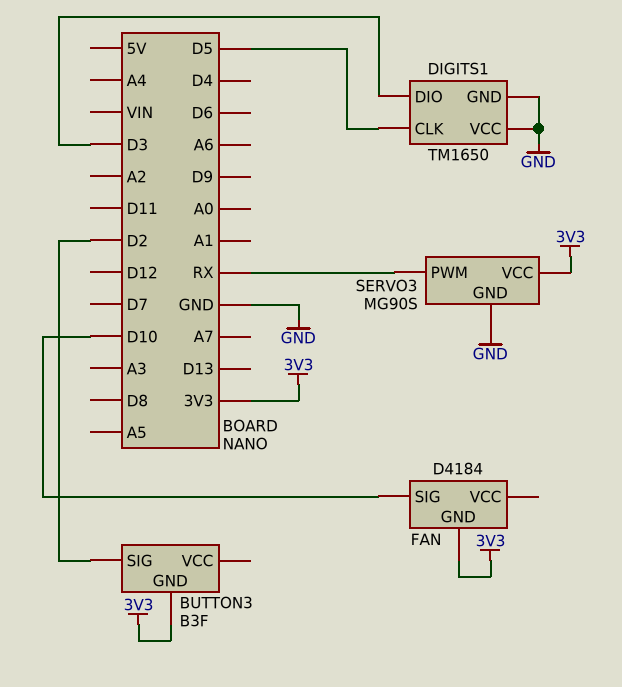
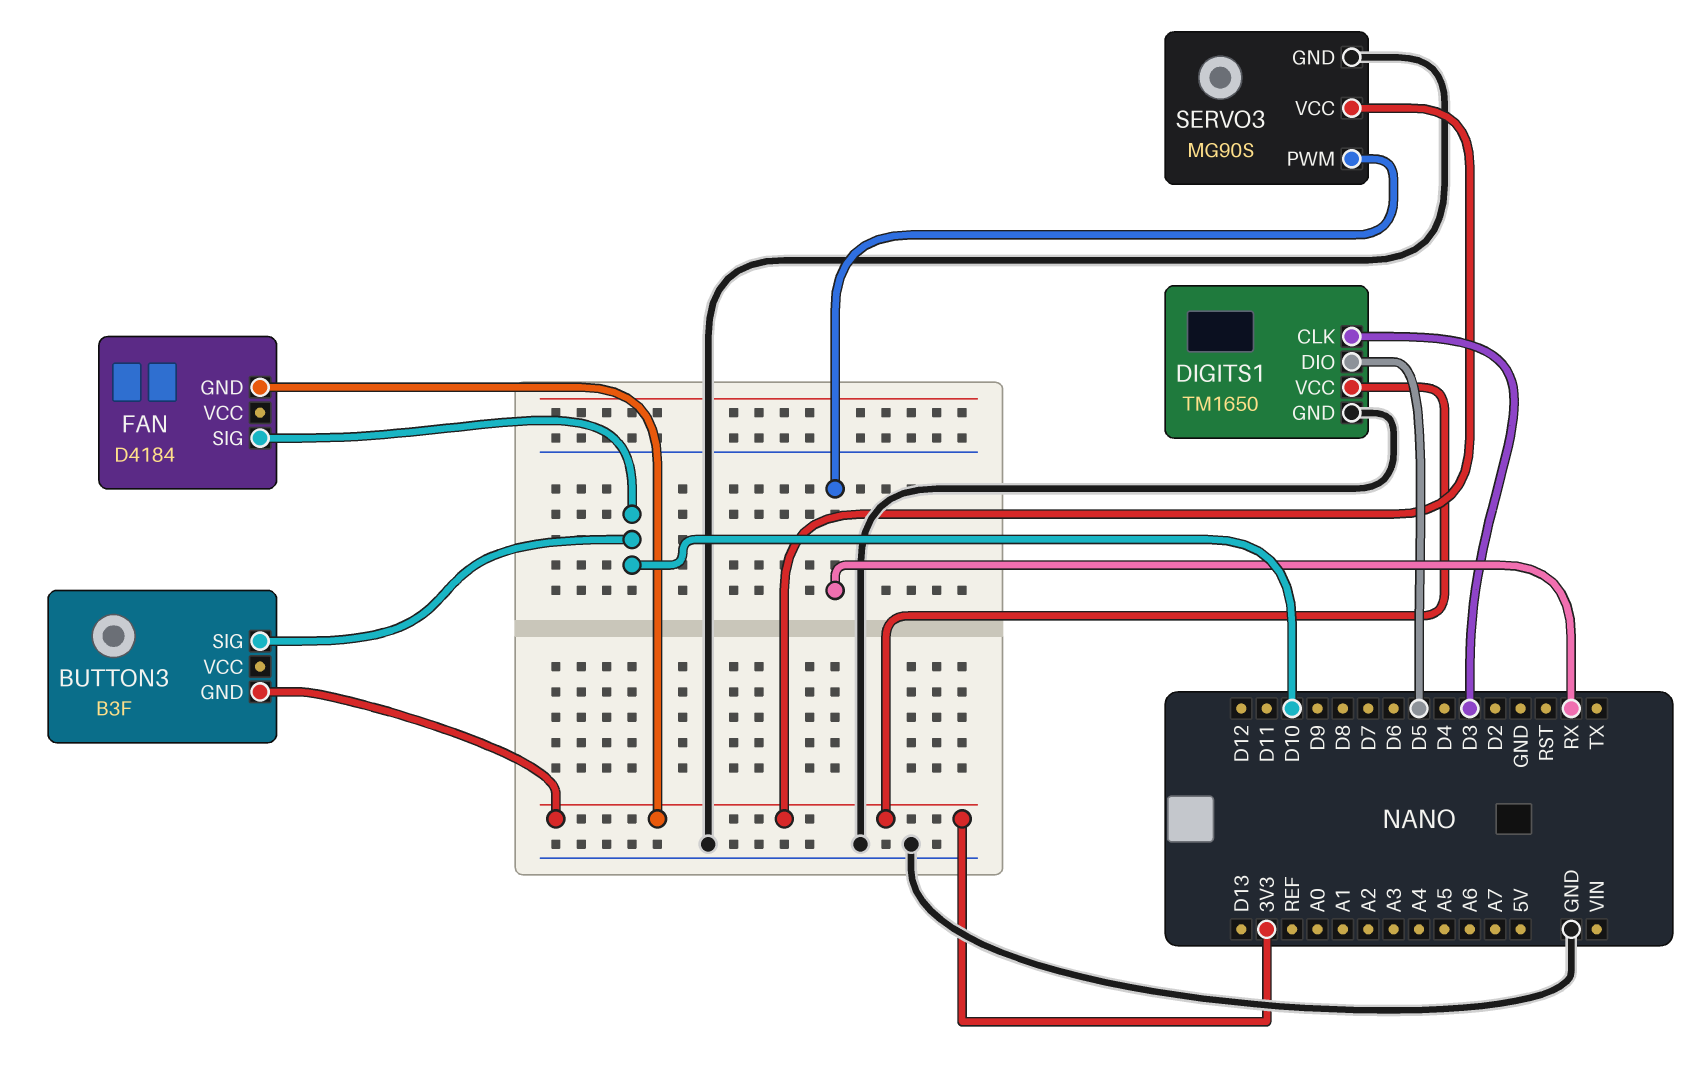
BUTTON3 pin SIG: D2 -> D10
DIGITS1 pin CLK: D5 -> D3
DIGITS1 pin DIO: D3 -> D5
DIGITS1 pin VCC: GND -> 3V3

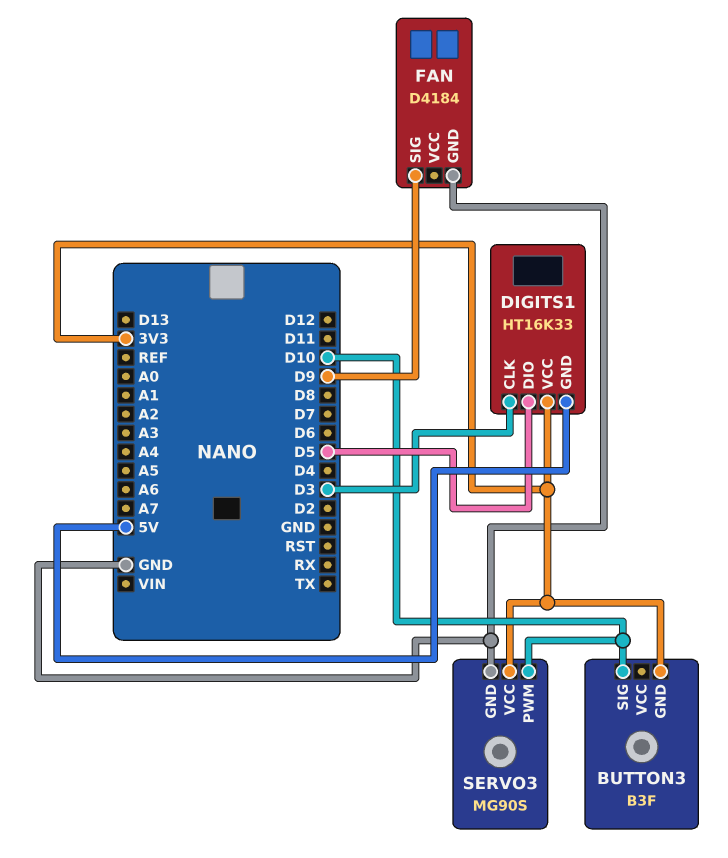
DIGITS1: TM1650 -> HT16K33
DIGITS1 pin GND: GND -> 5V
FAN pin GND: 3V3 -> GND
FAN pin SIG: D10 -> D9
SERVO3 pin PWM: RX -> D10

